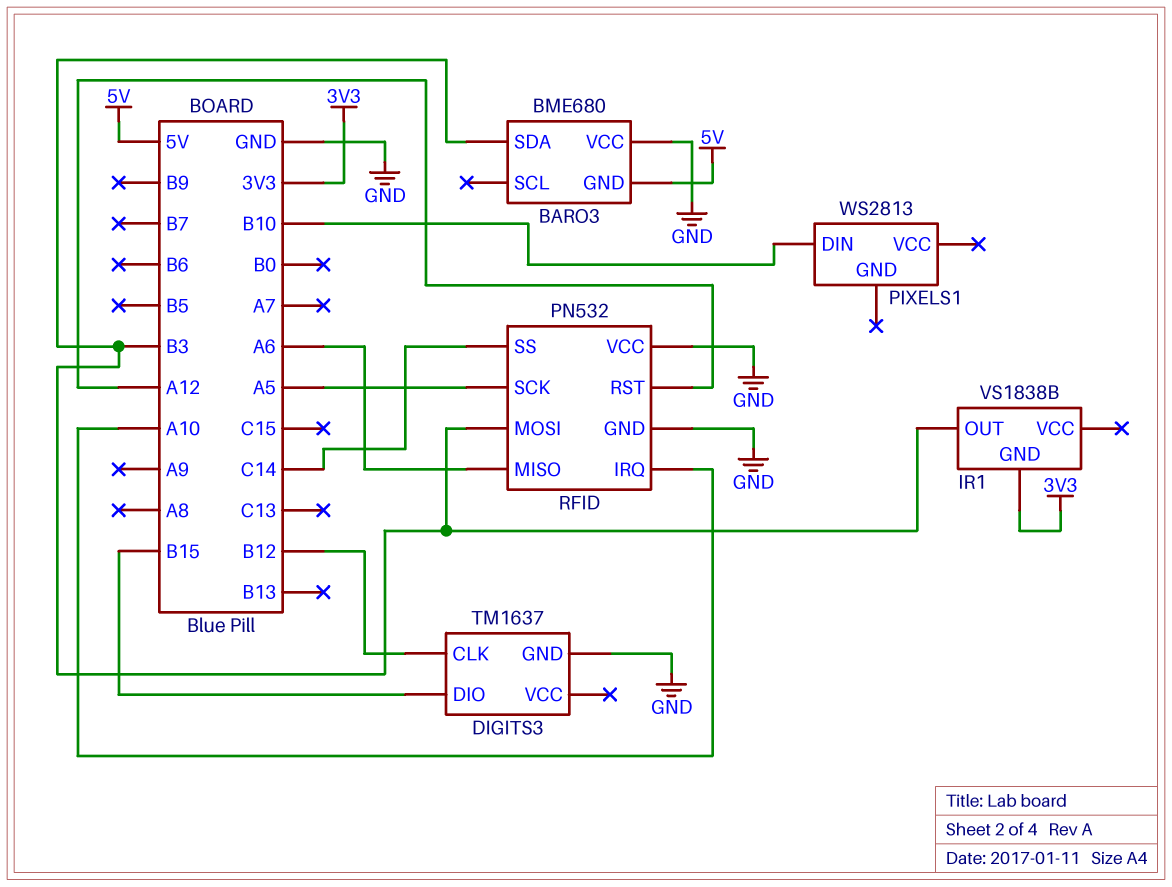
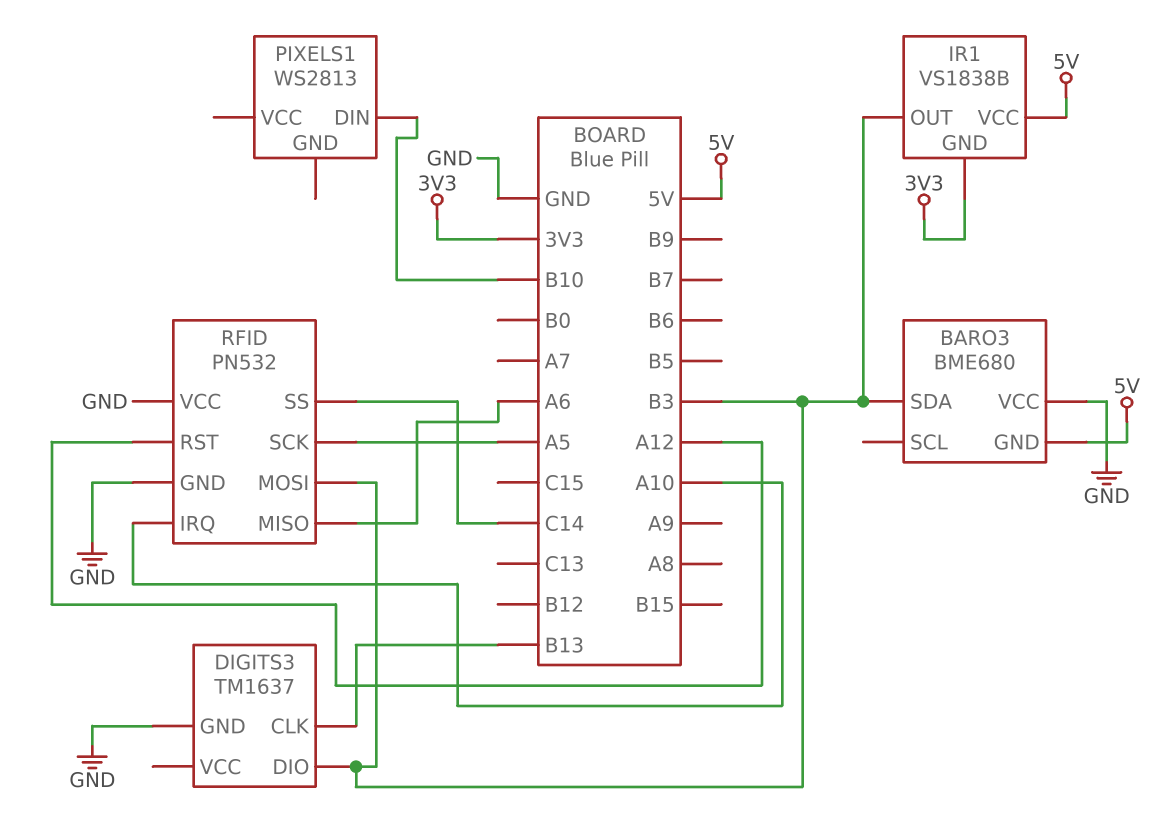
DIGITS3 pin CLK: B12 -> B13
DIGITS3 pin DIO: B15 -> B3
IR1 pin VCC: none -> 5V

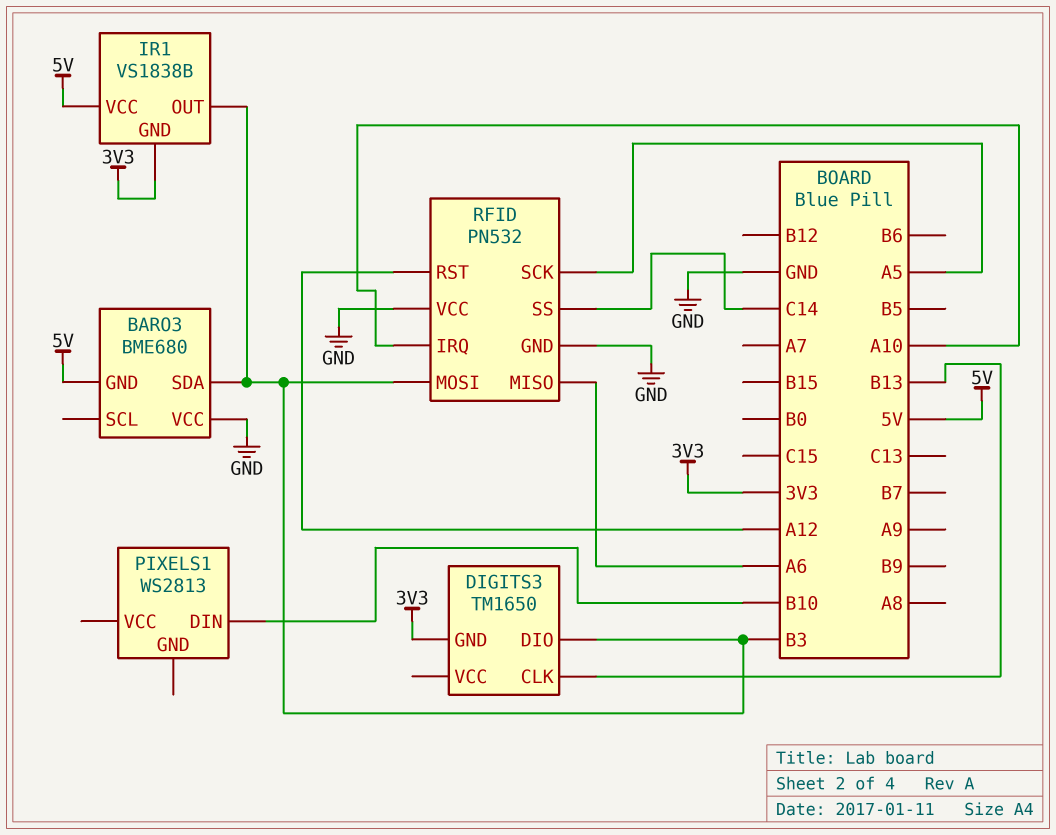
DIGITS3: TM1637 -> TM1650
DIGITS3 pin GND: GND -> 3V3

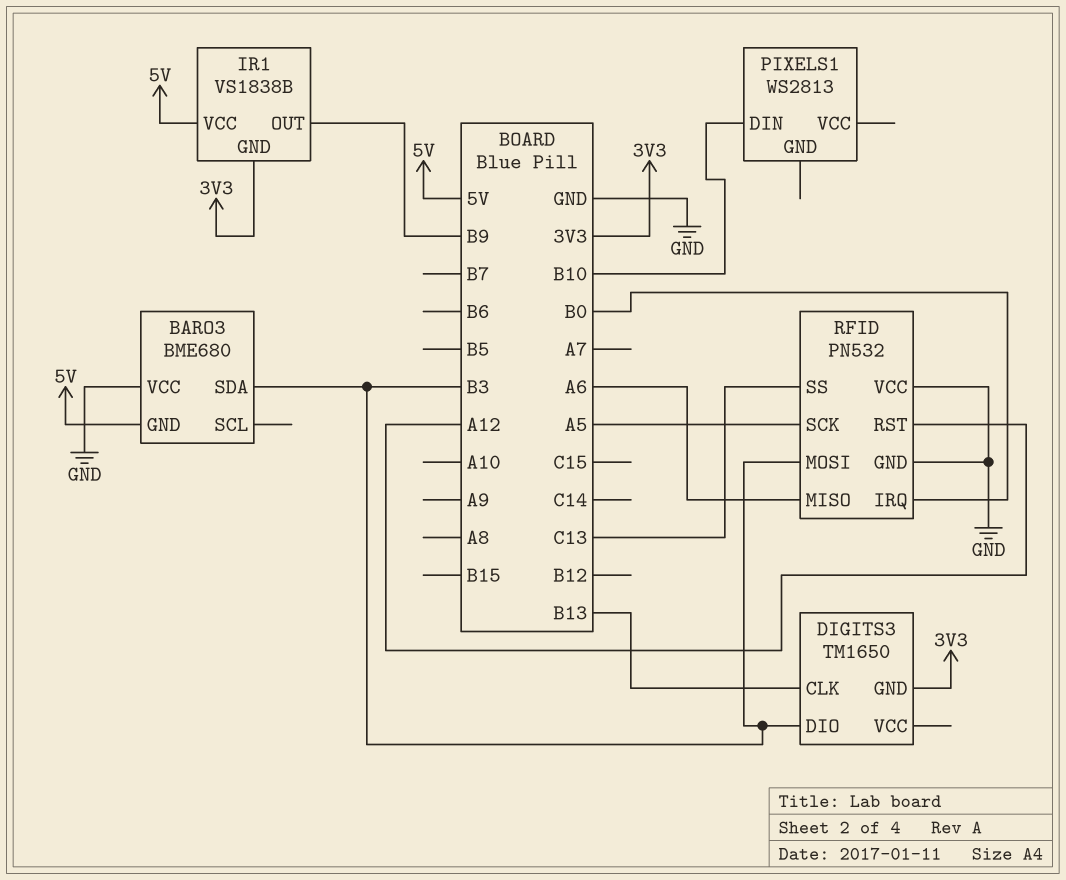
IR1 pin OUT: B3 -> B9
RFID pin IRQ: A10 -> B0
RFID pin SS: C14 -> C13

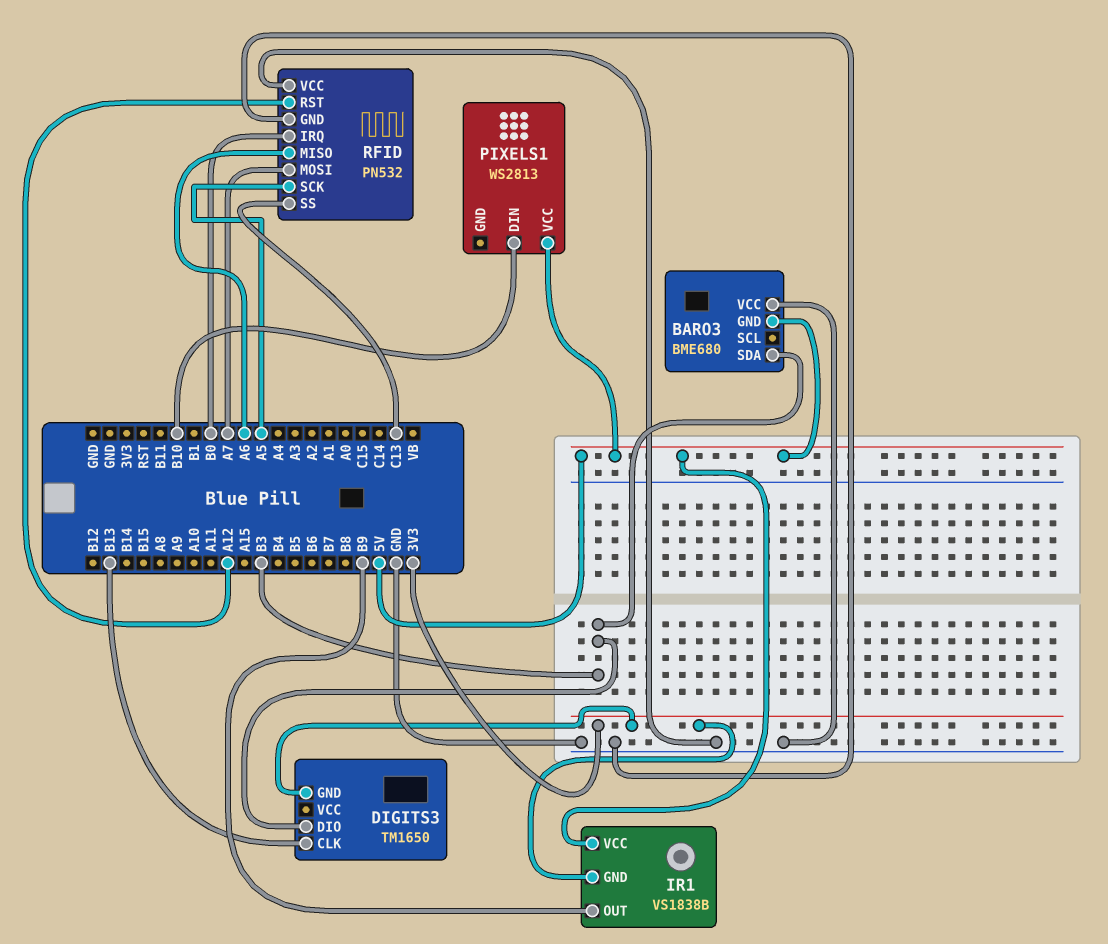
PIXELS1 pin VCC: none -> 5V
RFID pin MOSI: B3 -> A7

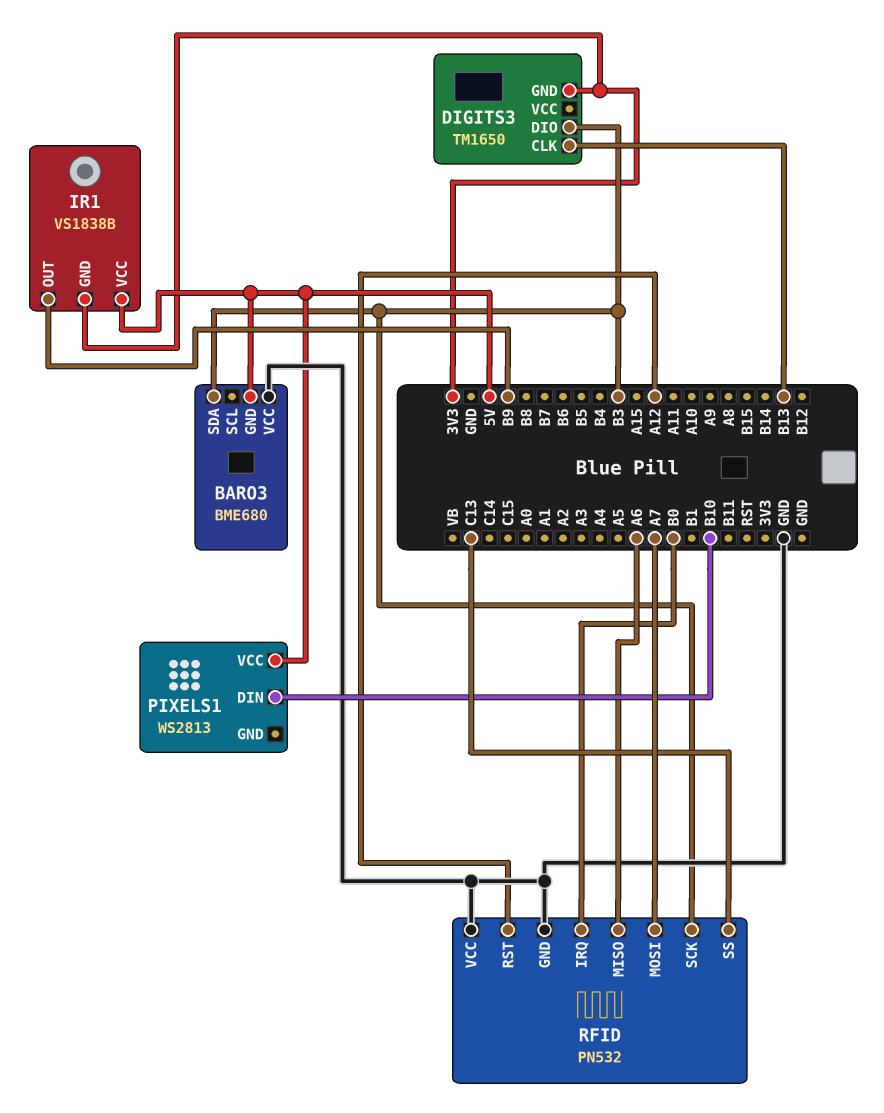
RFID pin SCK: A5 -> B3

